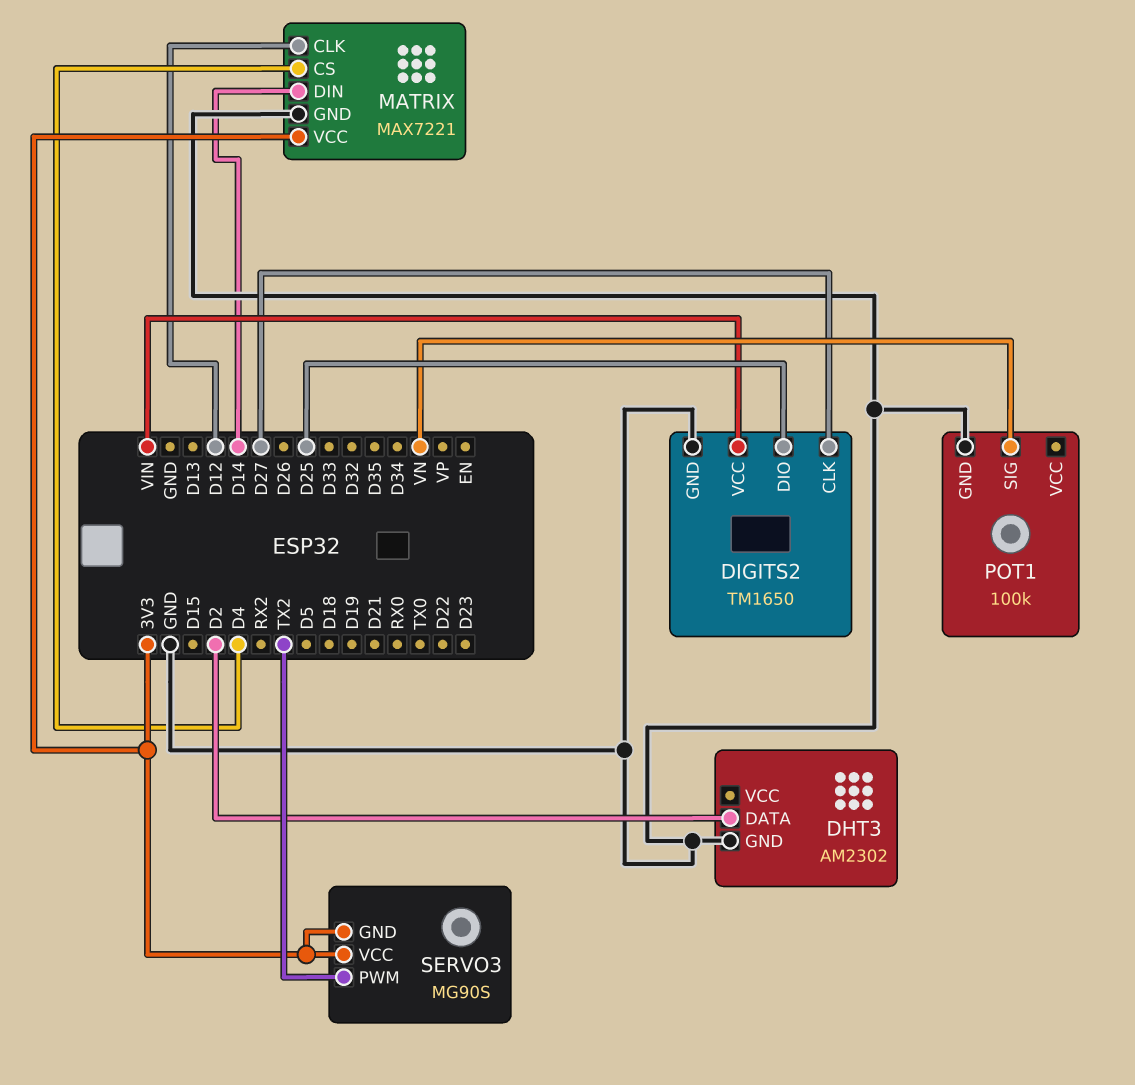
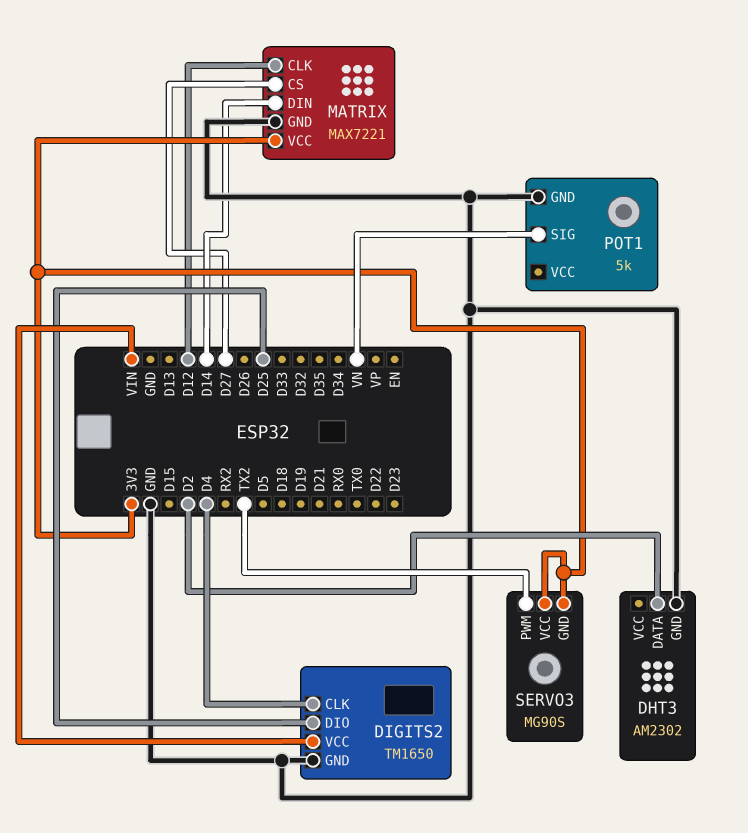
DIGITS2 pin CLK: D27 -> D4
MATRIX pin CS: D4 -> D27
POT1: 100k -> 5k

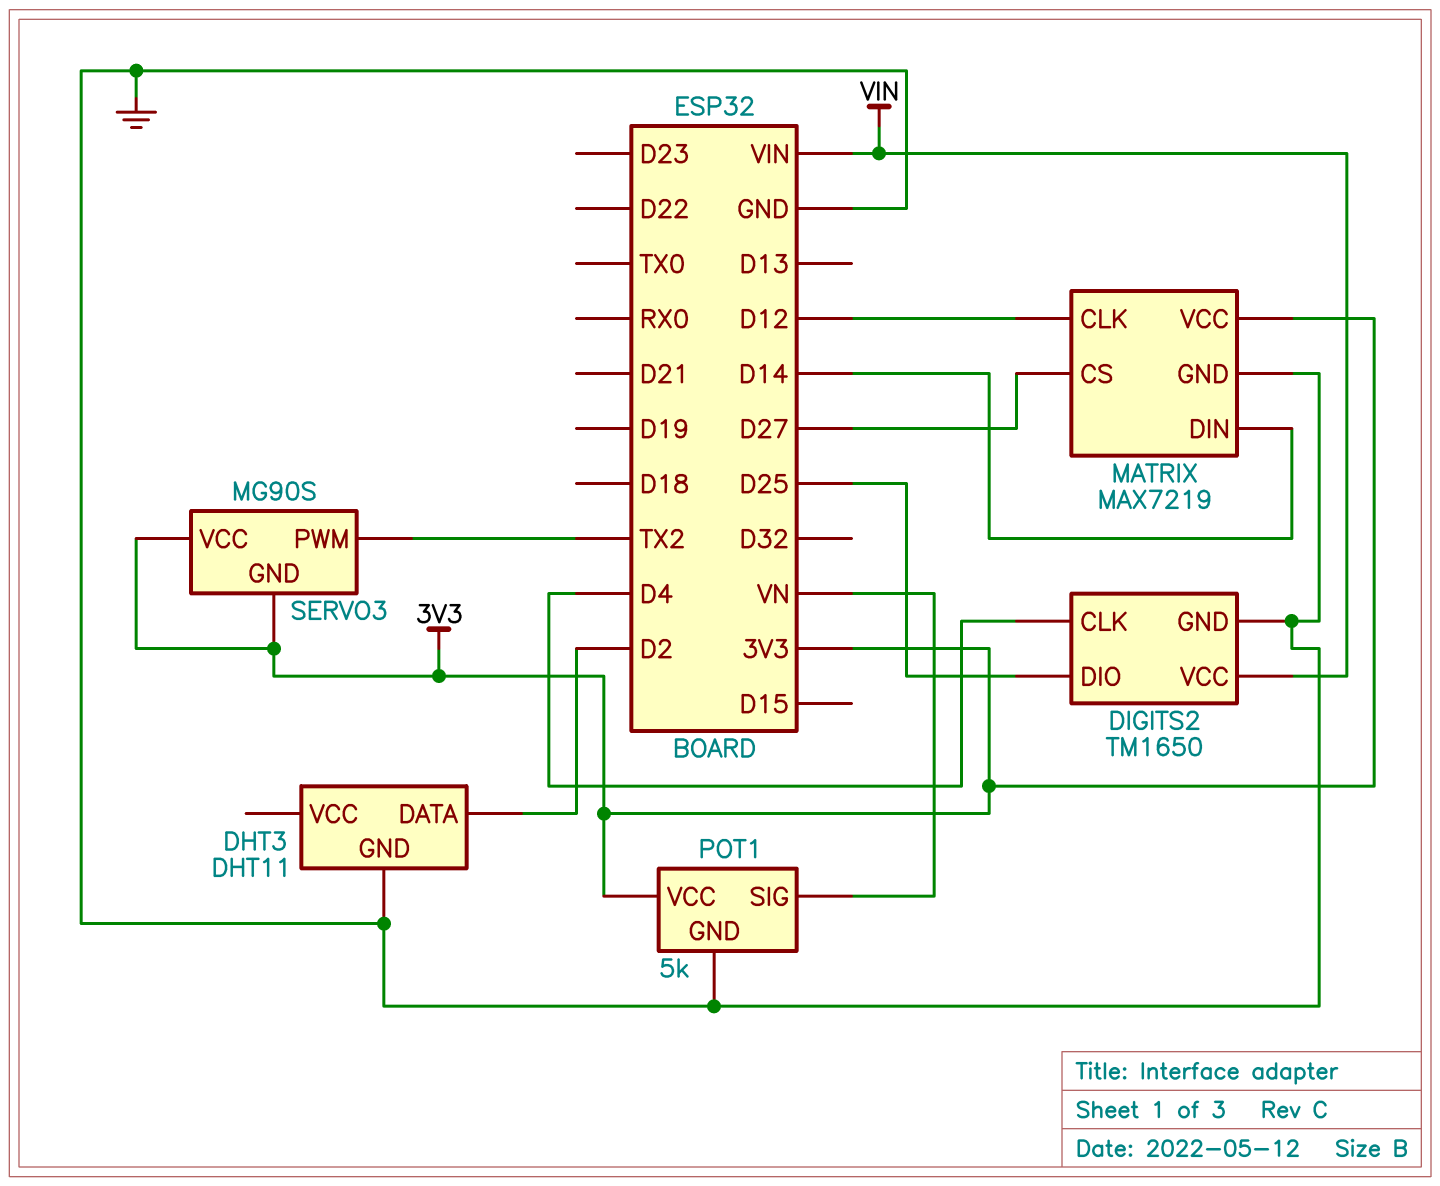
DHT3: AM2302 -> DHT11
MATRIX: MAX7221 -> MAX7219
POT1 pin VCC: none -> 3V3

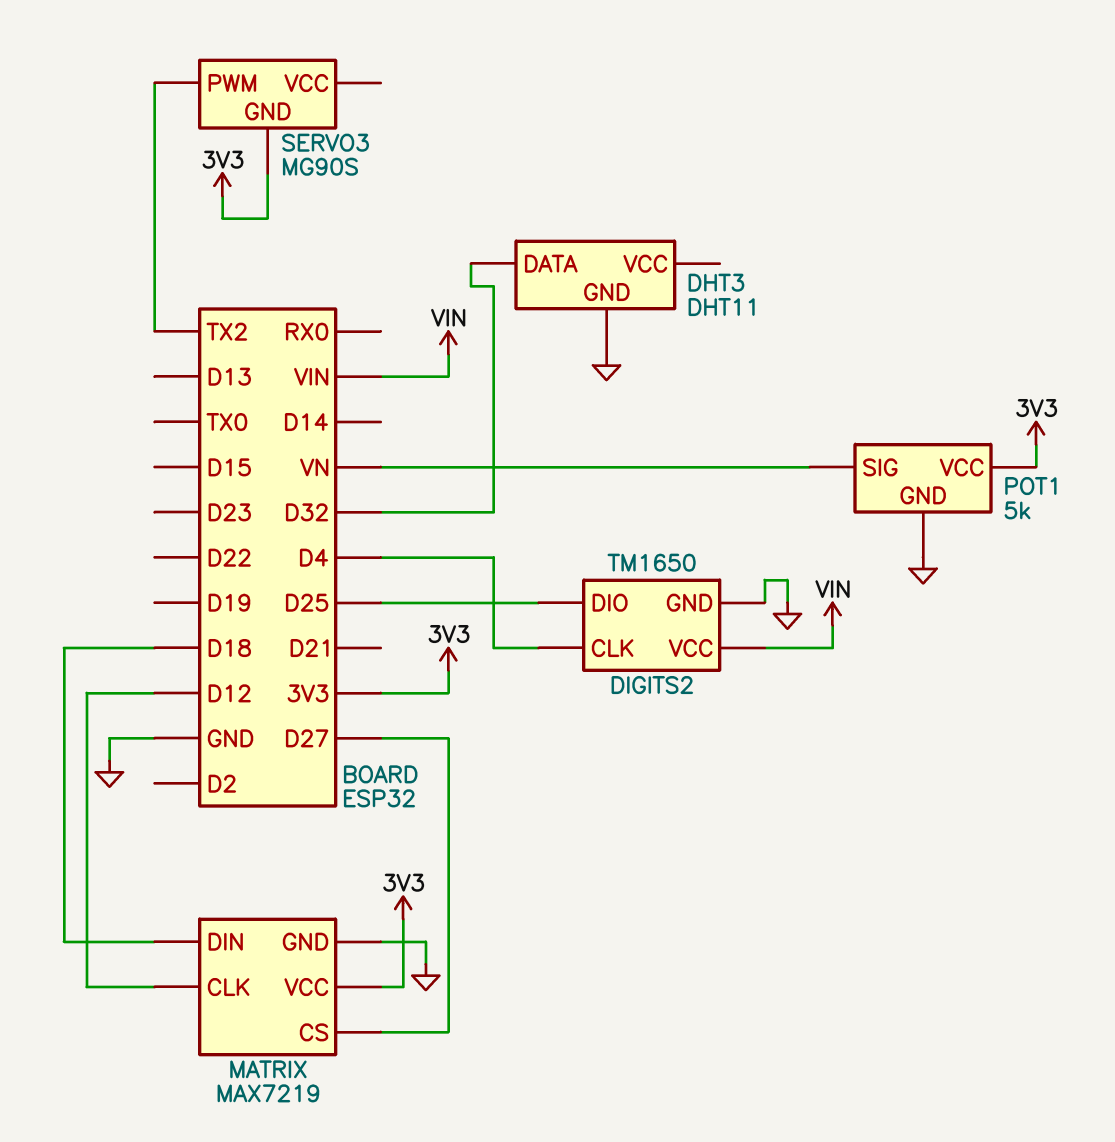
DHT3 pin DATA: D2 -> D32
MATRIX pin DIN: D14 -> D18
SERVO3 pin VCC: 3V3 -> none

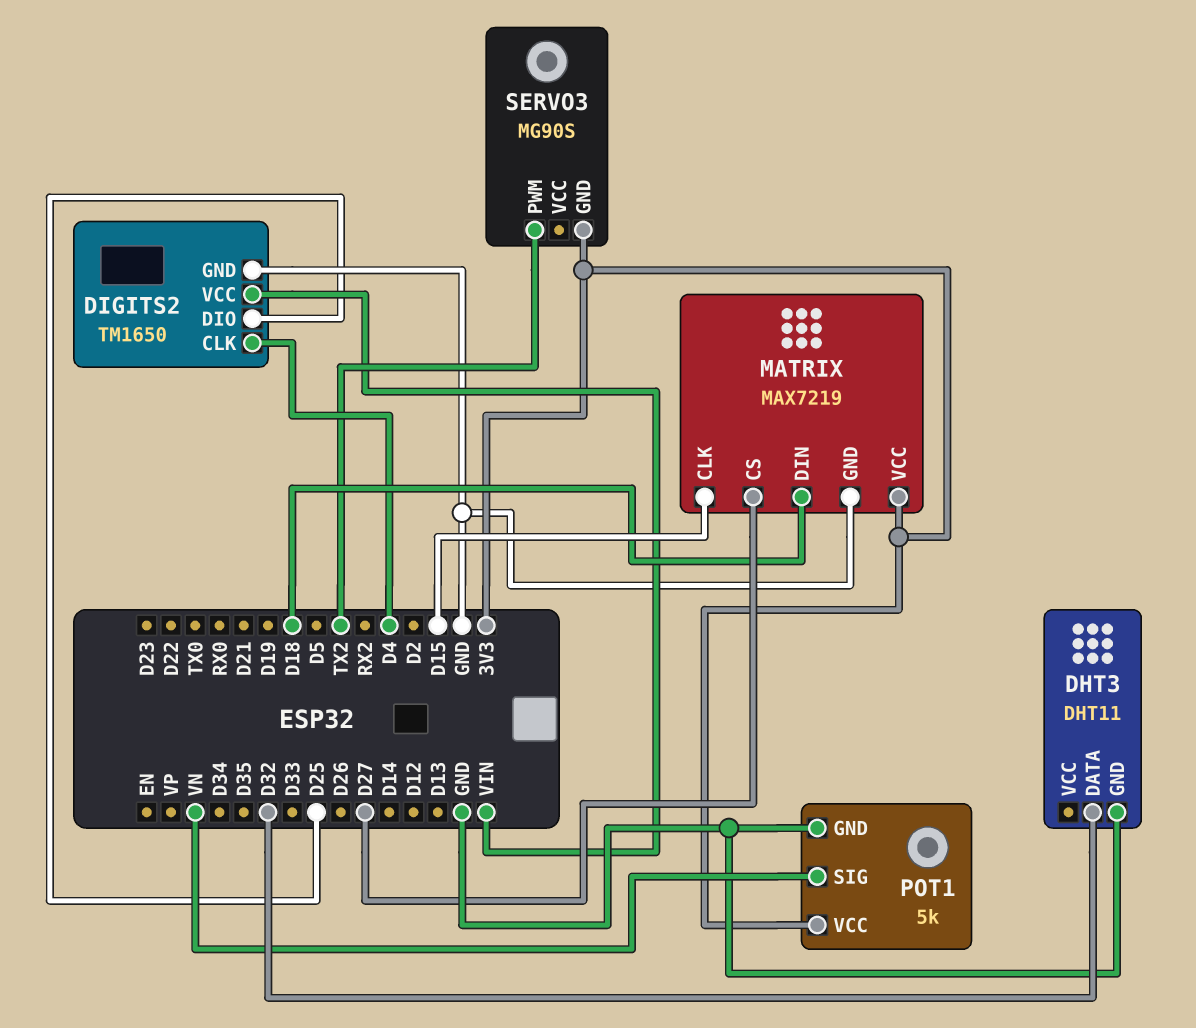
MATRIX pin CLK: D12 -> D15

